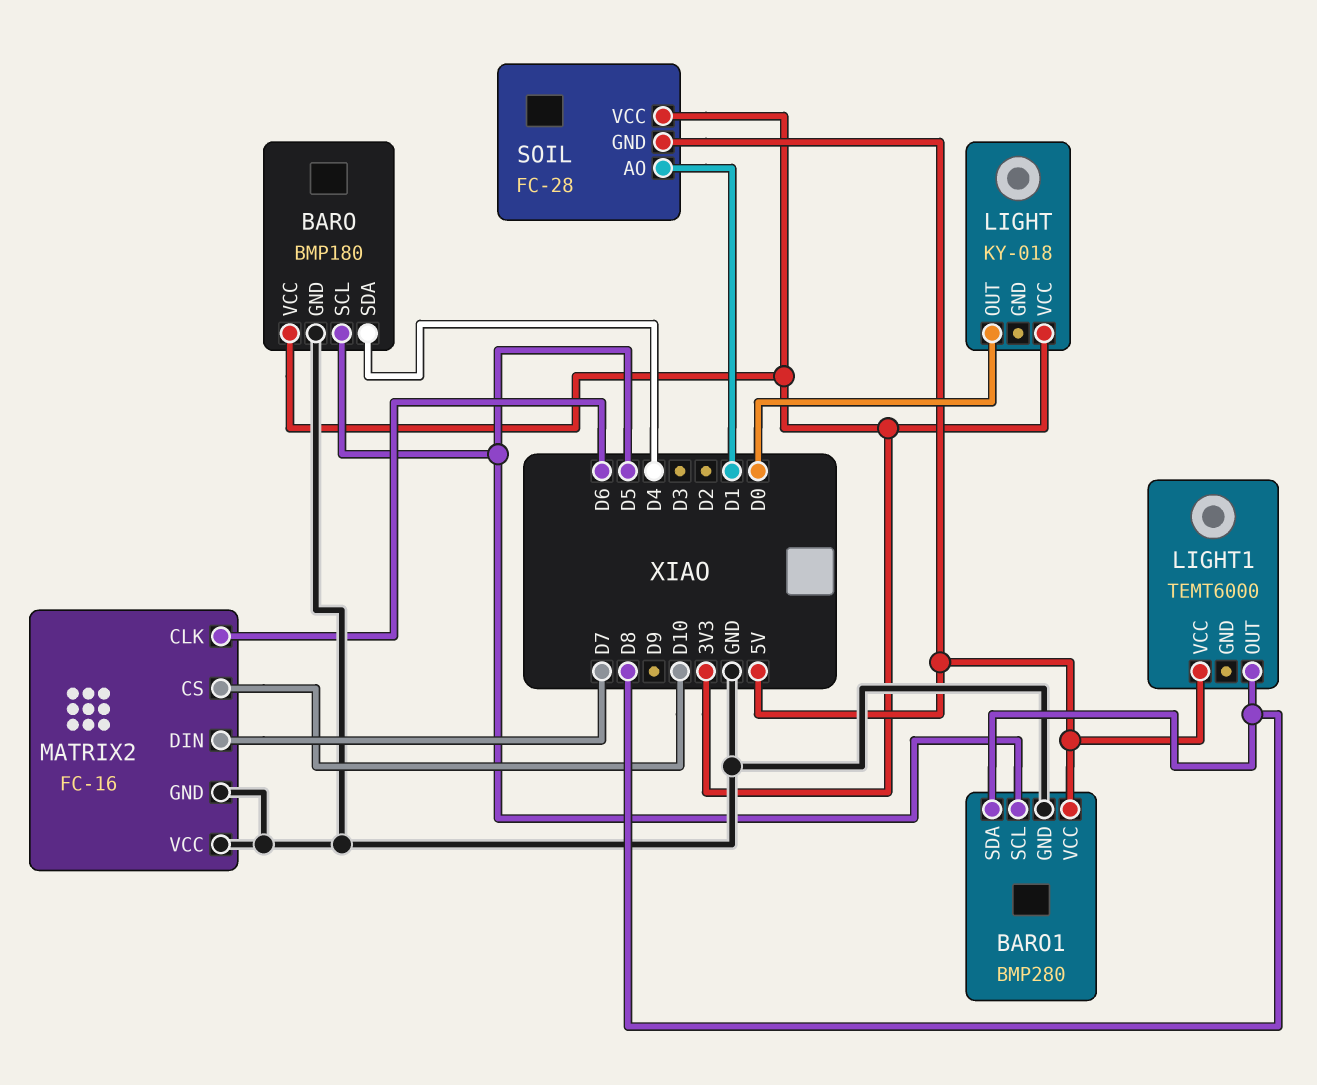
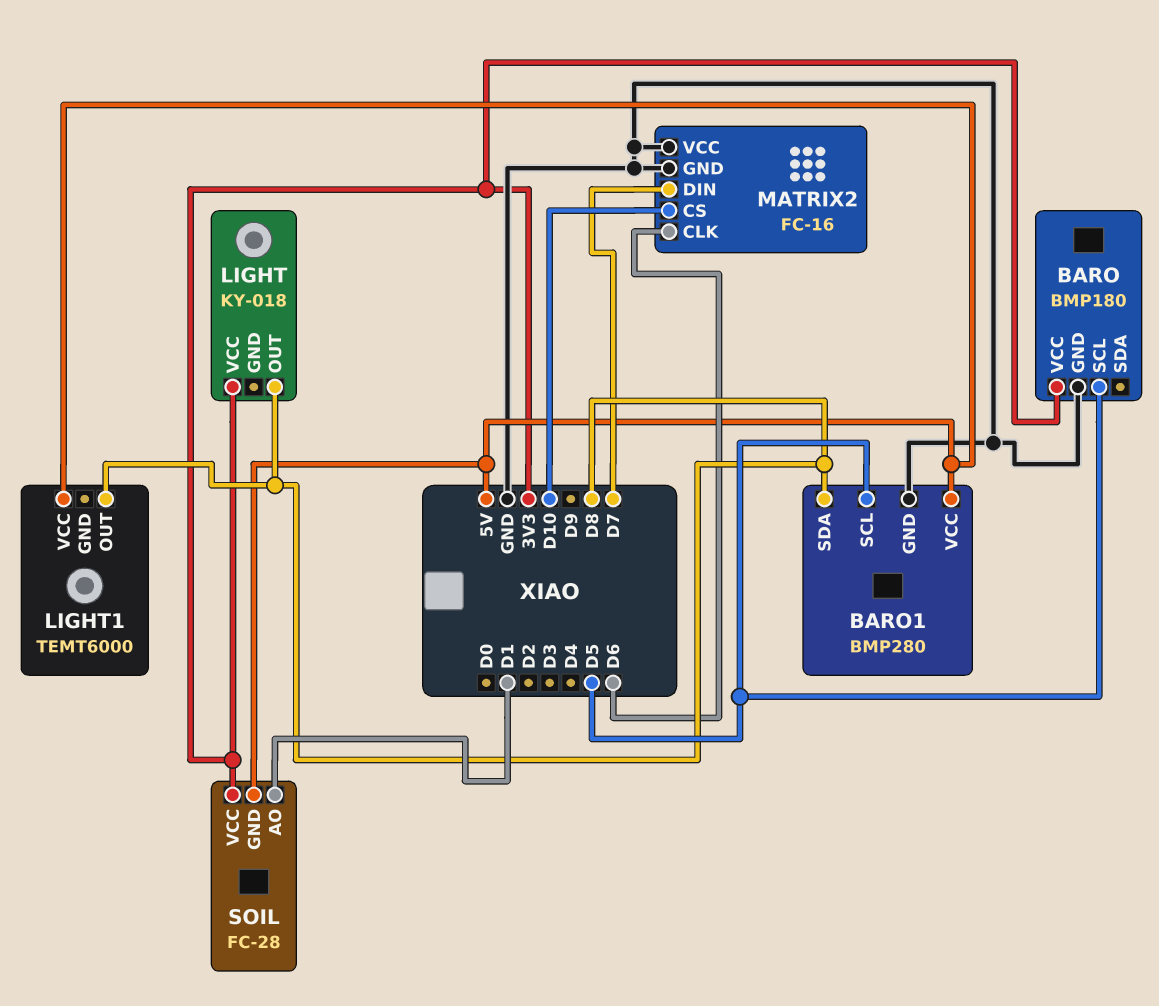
BARO pin SDA: D4 -> none
LIGHT pin OUT: D0 -> D8

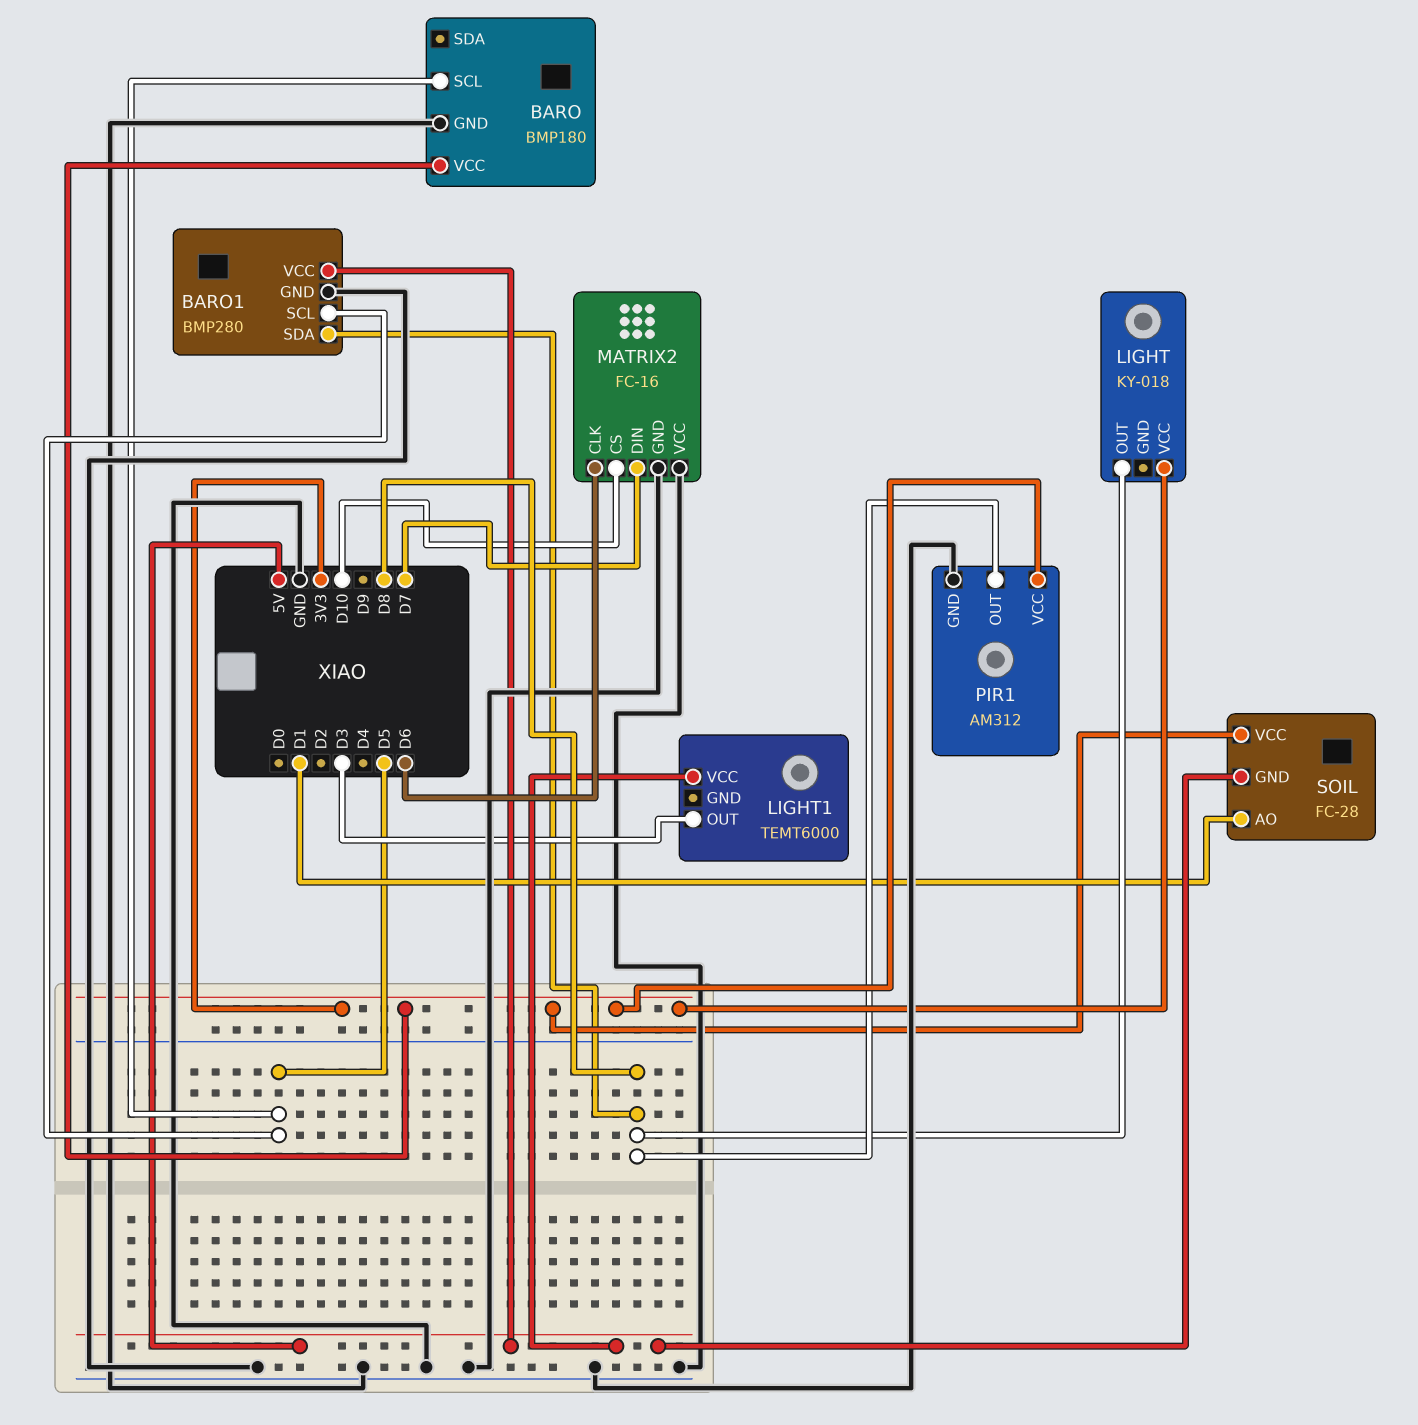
LIGHT1 pin OUT: D8 -> D3
PIR1: none -> AM312
PIR1 pin GND: none -> GND
PIR1 pin OUT: none -> D8
PIR1 pin VCC: none -> 3V3

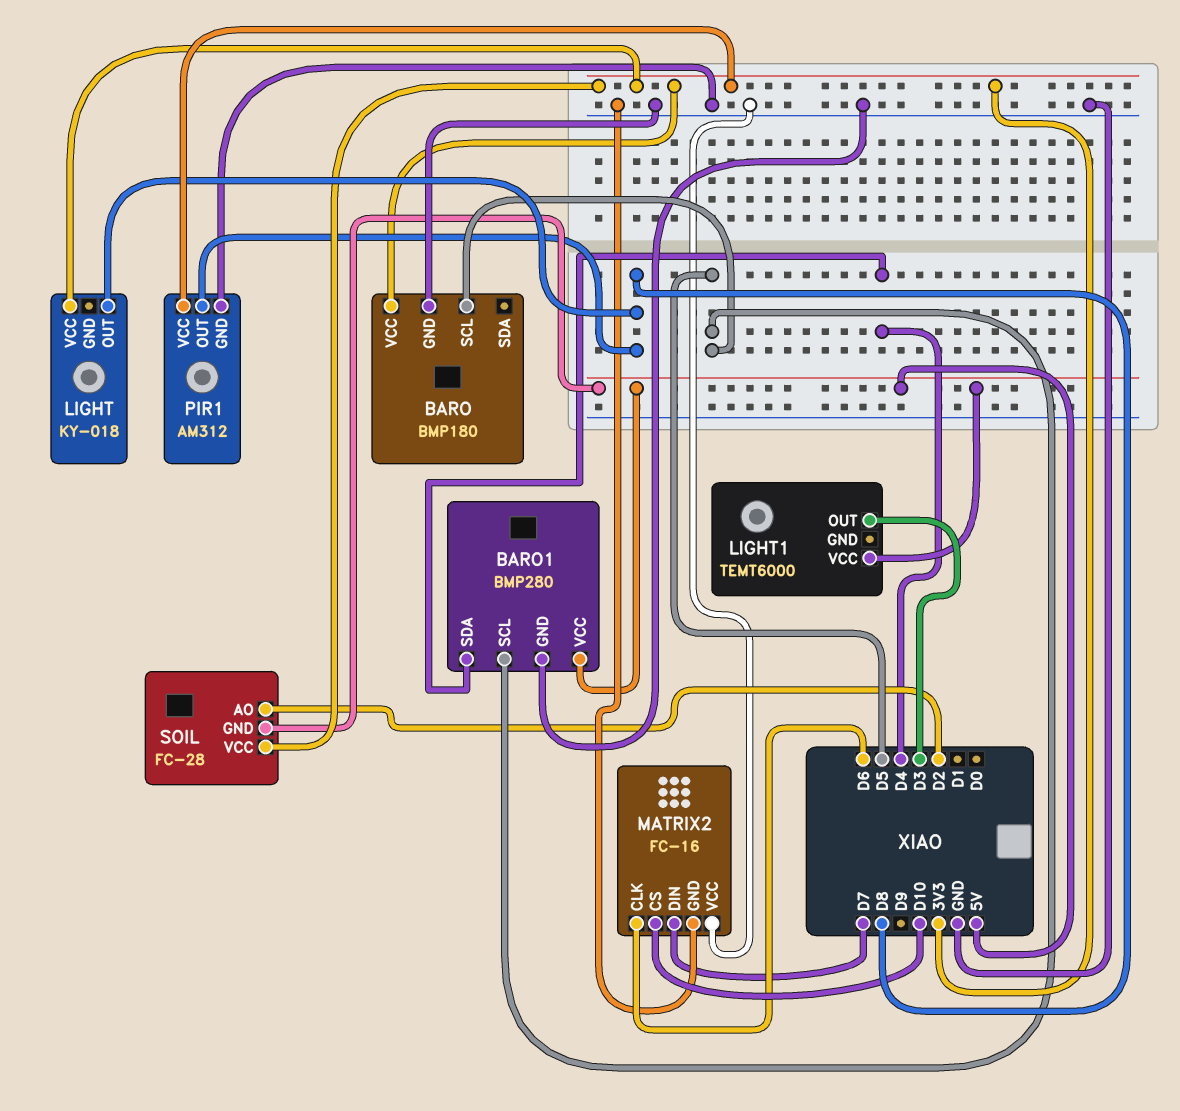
BARO1 pin SDA: D8 -> D4
SOIL pin AO: D1 -> D2

